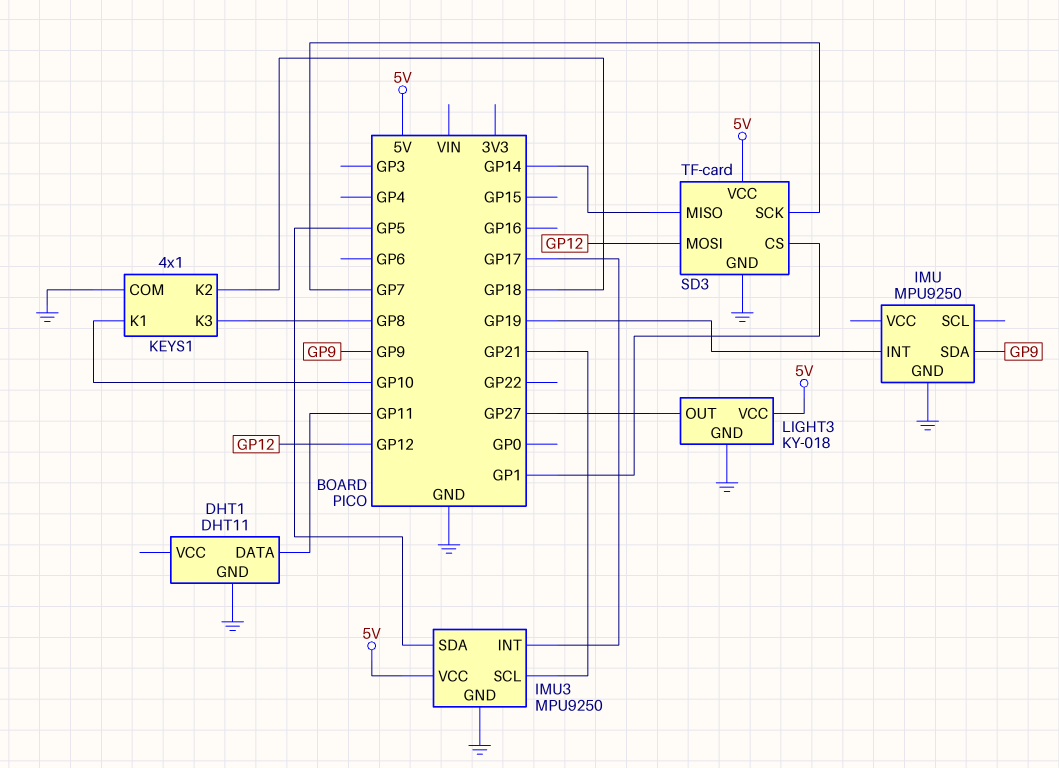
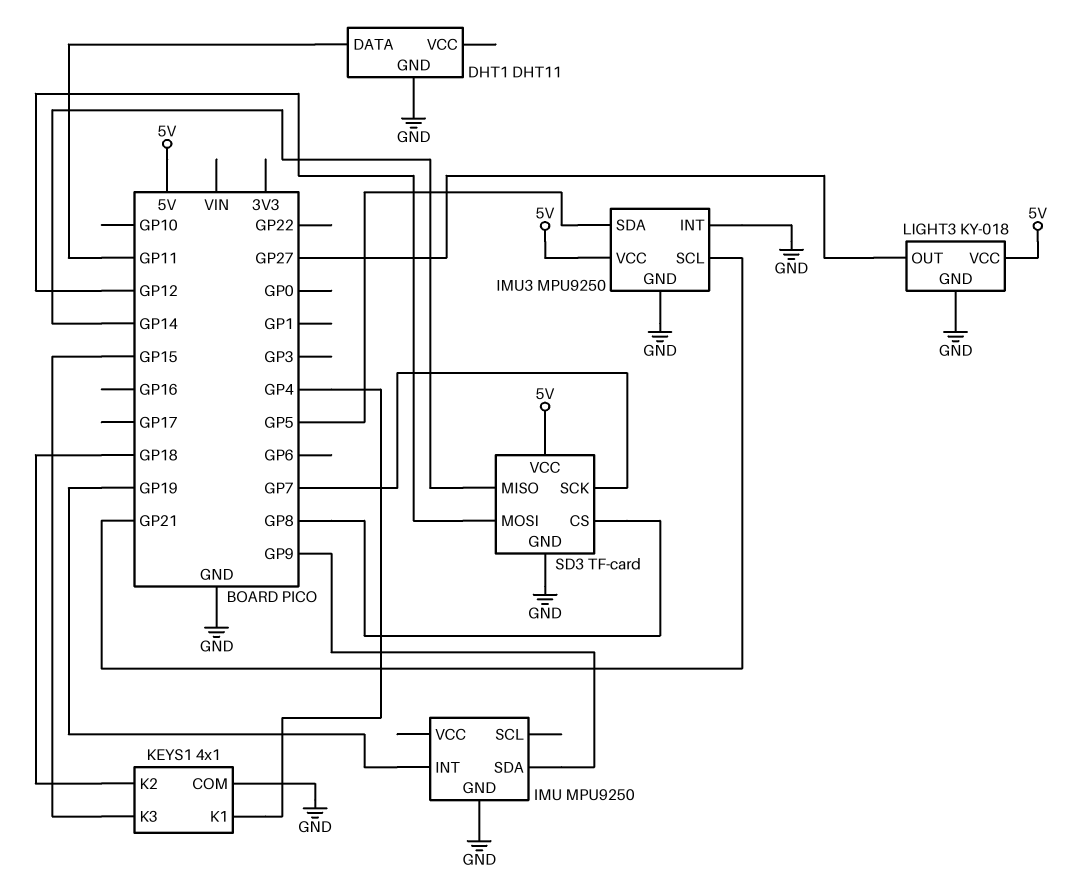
IMU3 pin INT: GP17 -> GND
KEYS1 pin K1: GP10 -> GP4
KEYS1 pin K3: GP8 -> GP15
SD3 pin CS: GP1 -> GP8

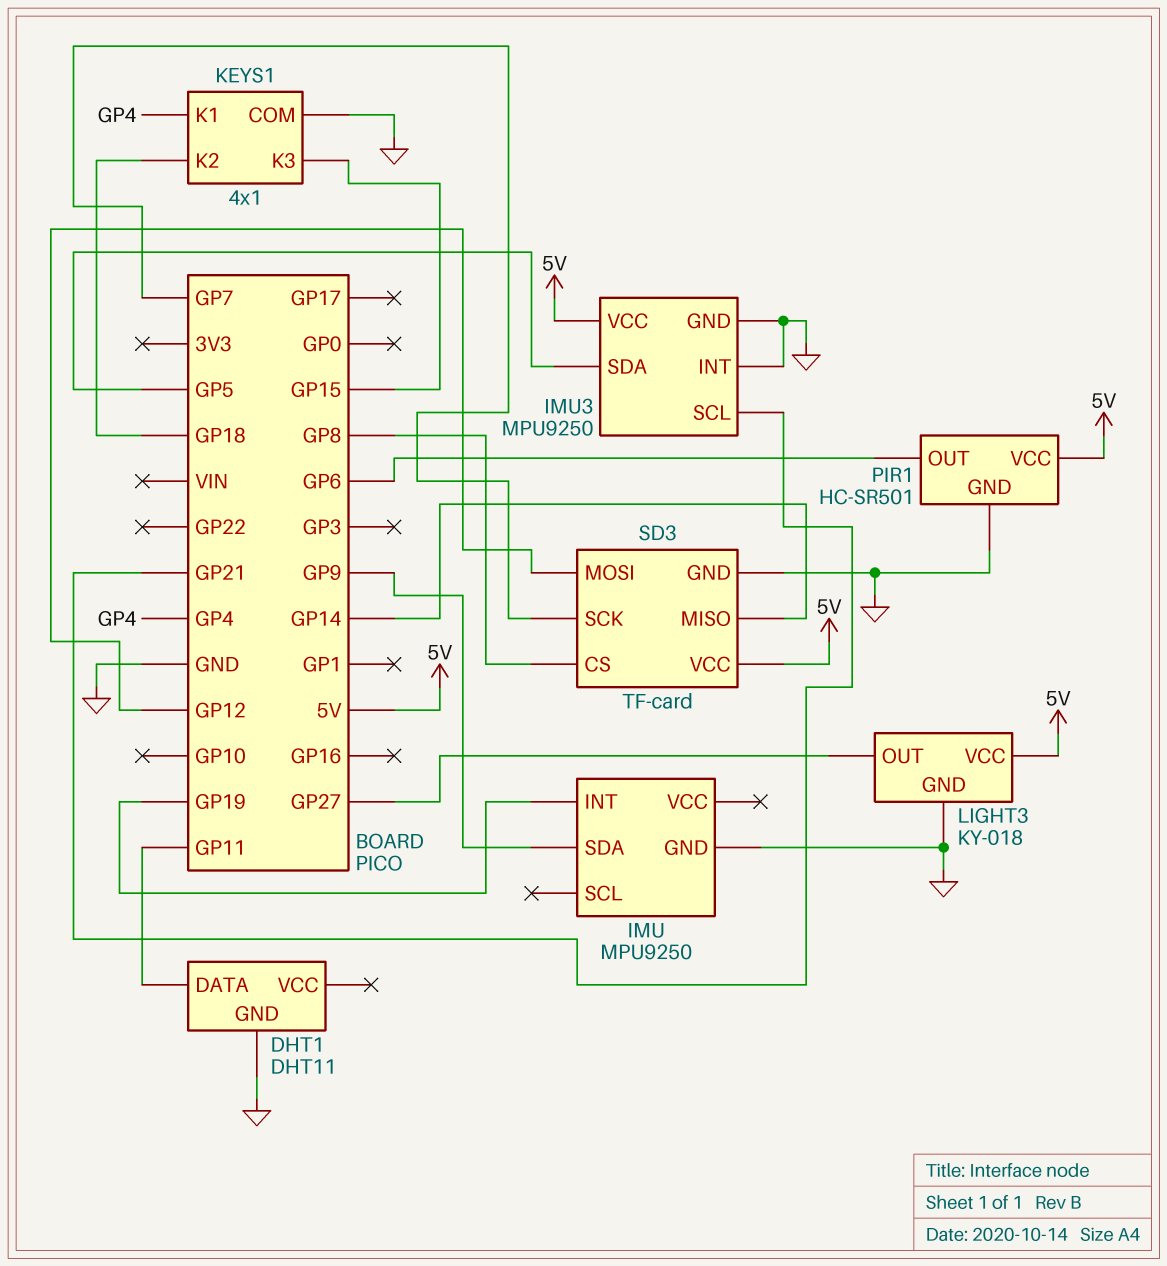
PIR1: none -> HC-SR501
PIR1 pin GND: none -> GND
PIR1 pin OUT: none -> GP6
PIR1 pin VCC: none -> 5V

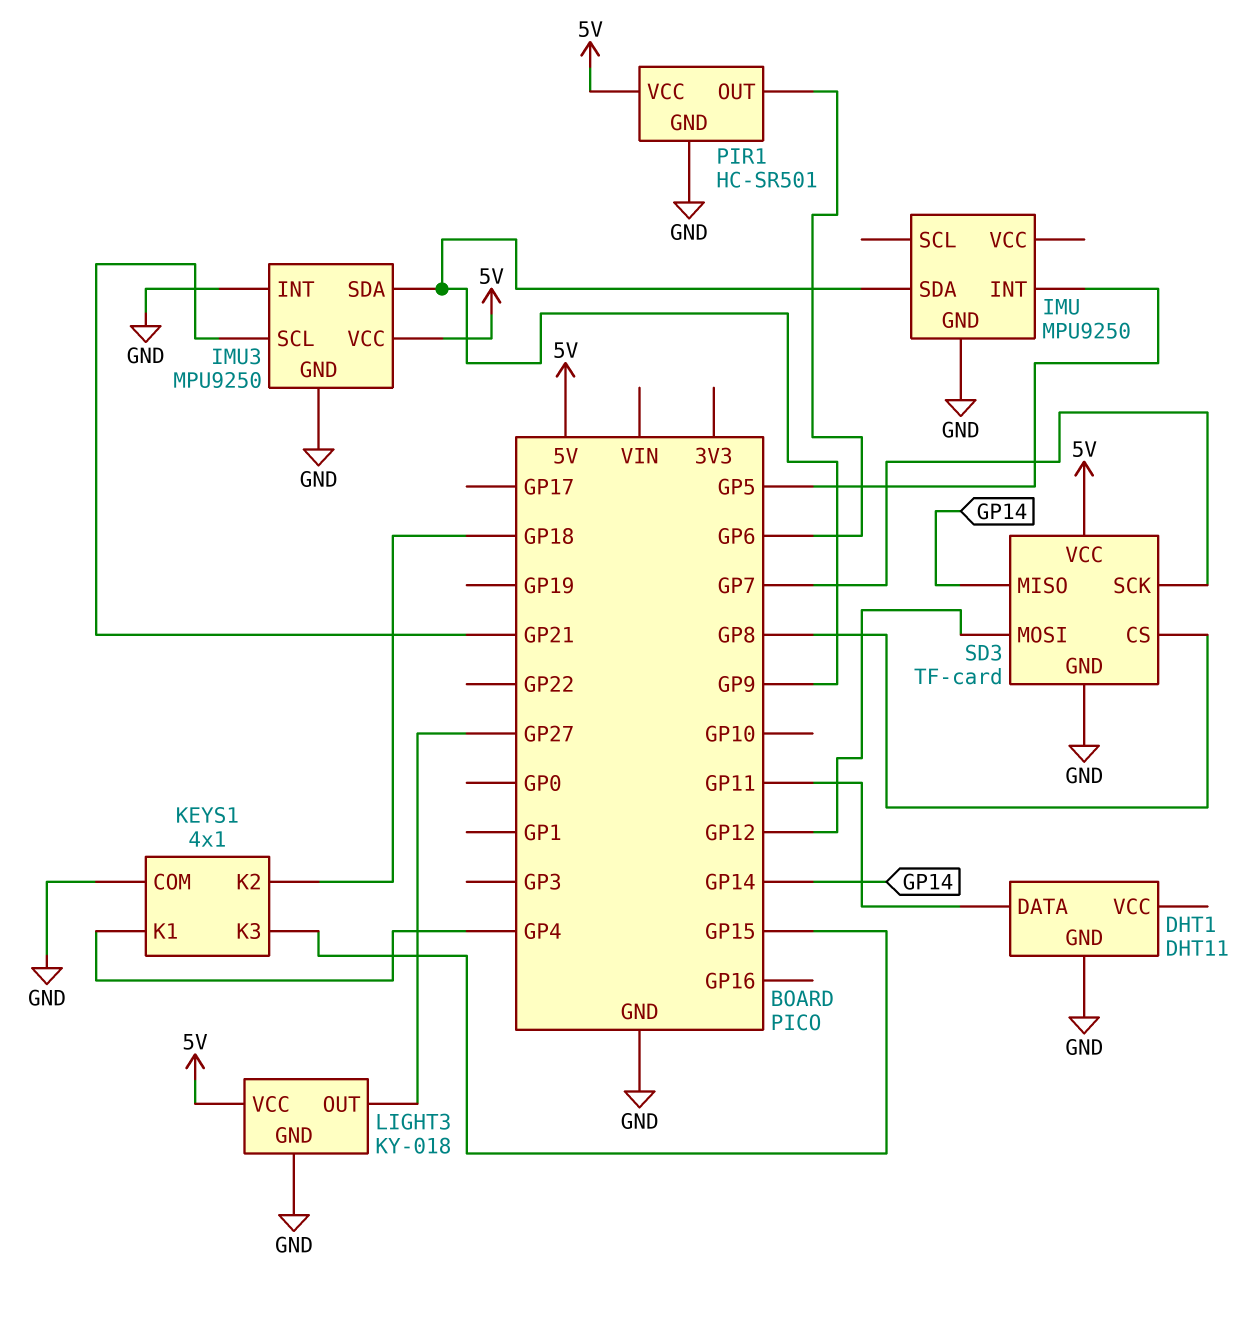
IMU pin INT: GP19 -> GP5
IMU3 pin SDA: GP5 -> GP9

